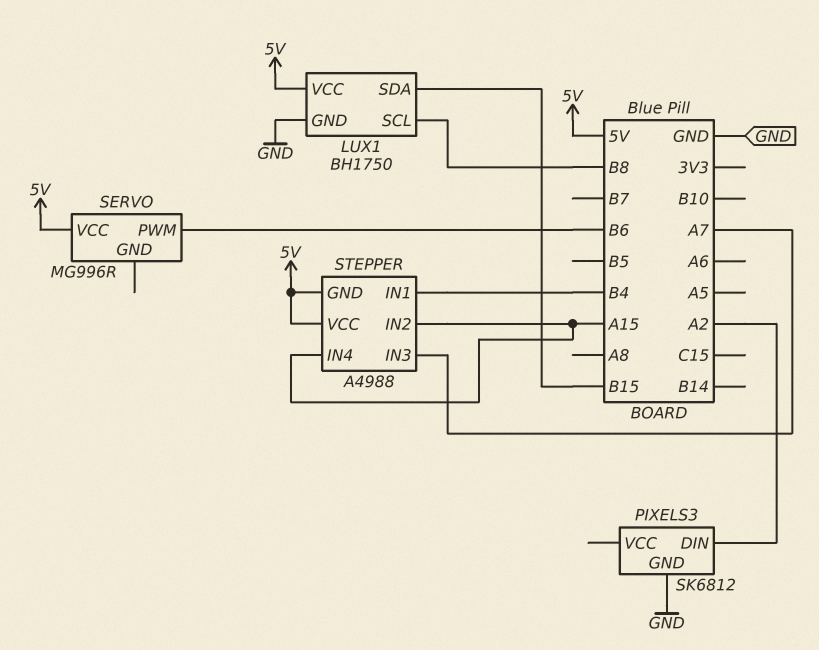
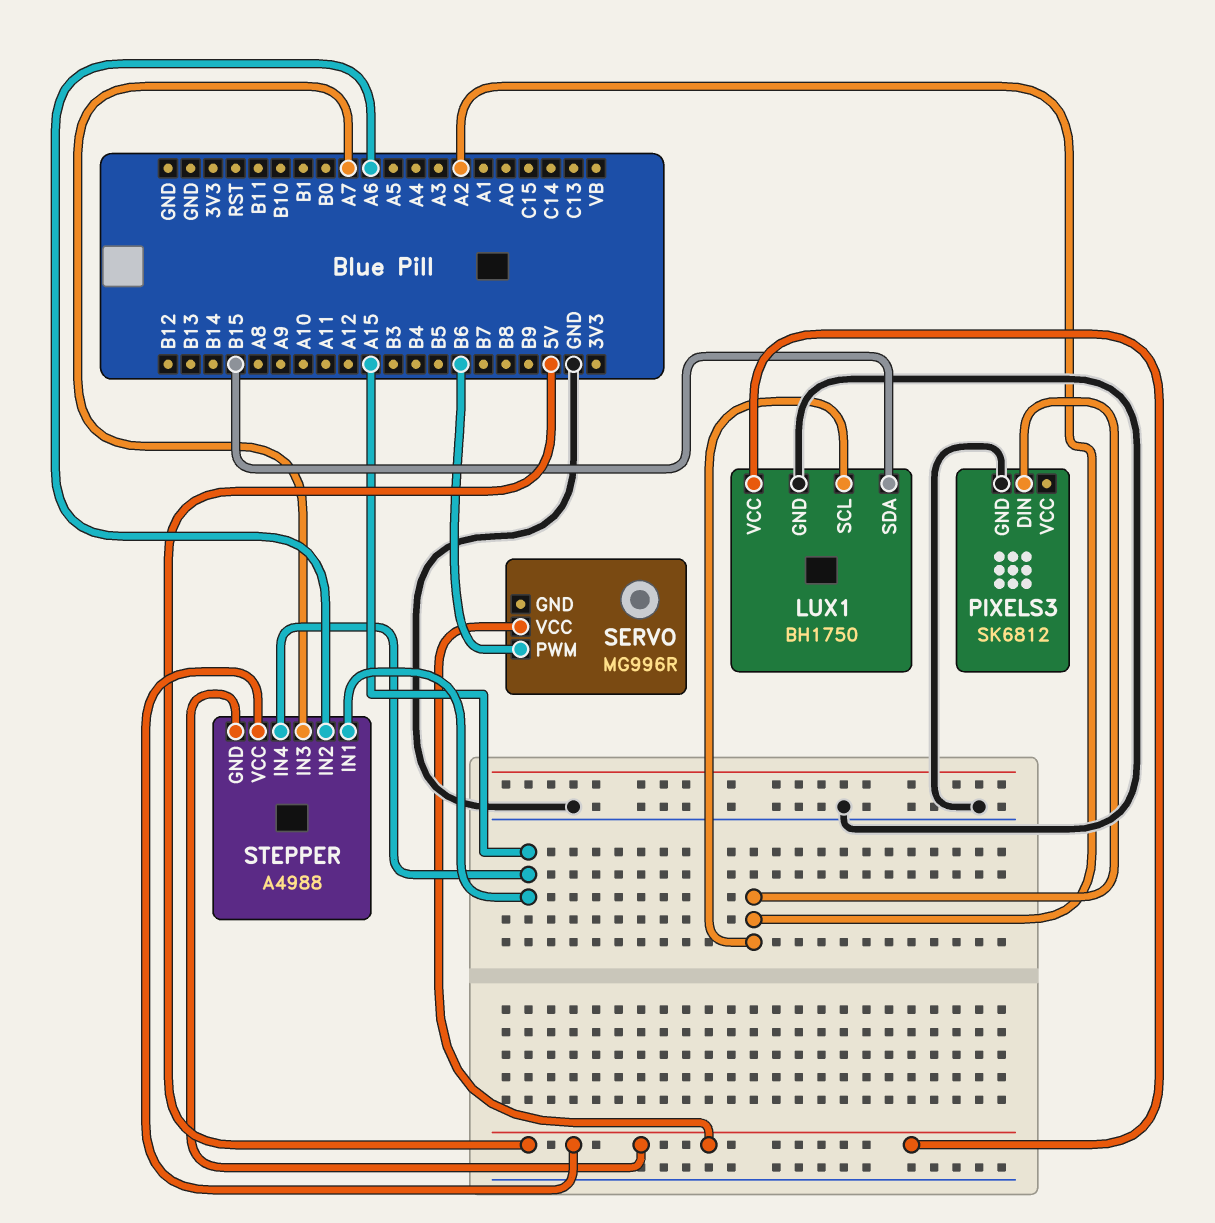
LUX1 pin SCL: B8 -> A2
STEPPER pin IN1: B4 -> A15
STEPPER pin IN2: A15 -> A6

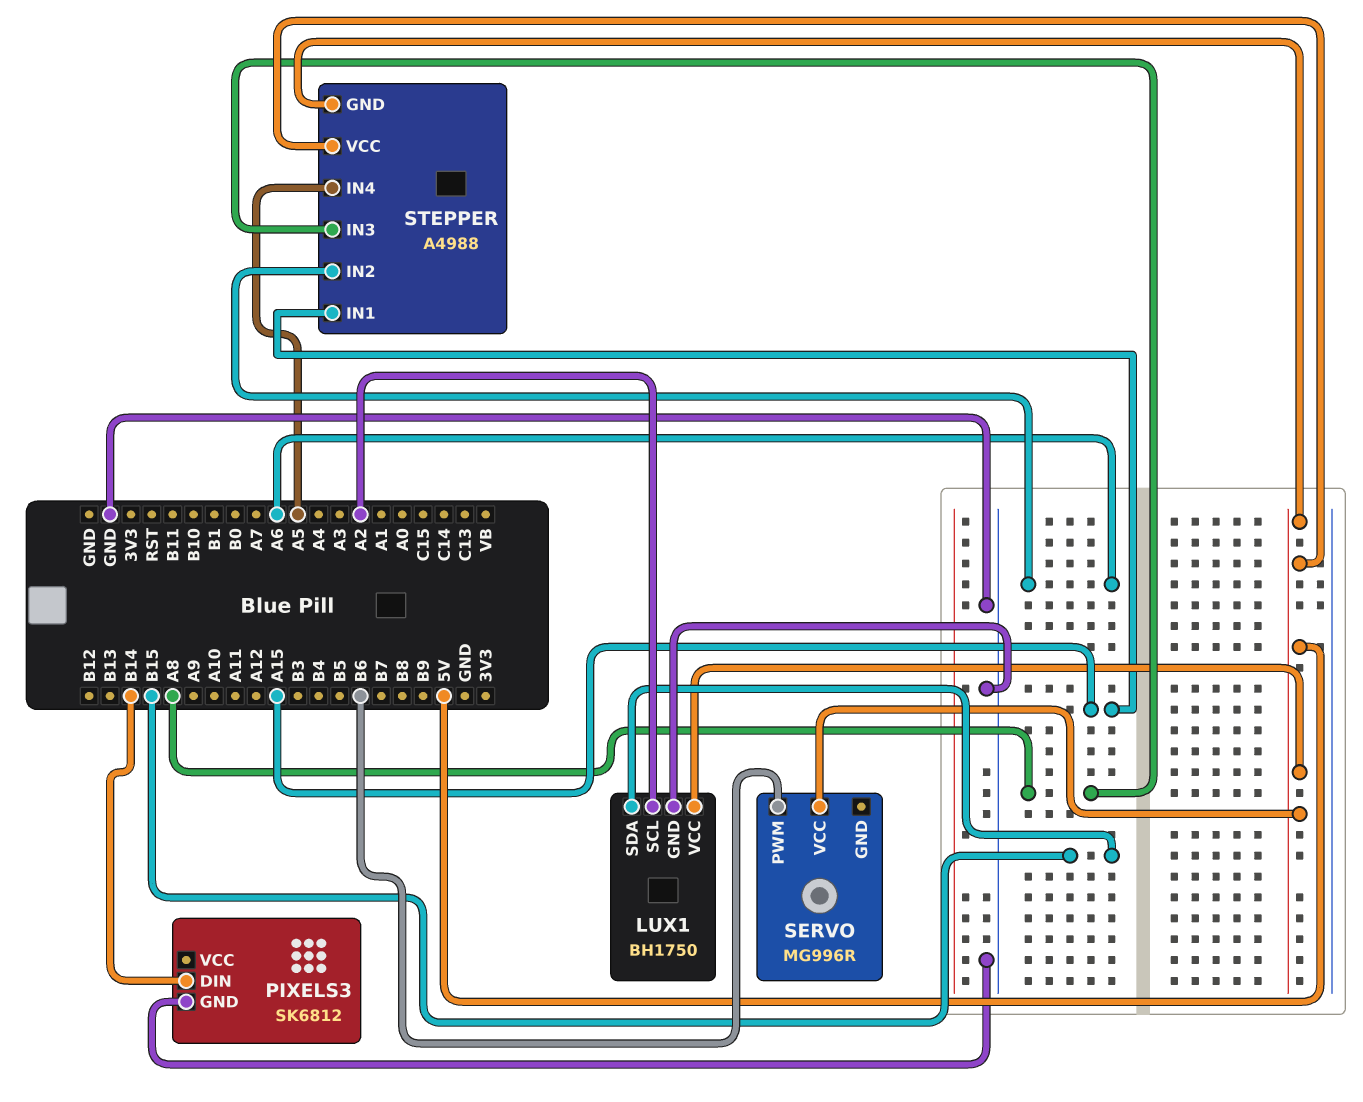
PIXELS3 pin DIN: A2 -> B14
STEPPER pin IN3: A7 -> A8
STEPPER pin IN4: A15 -> A5

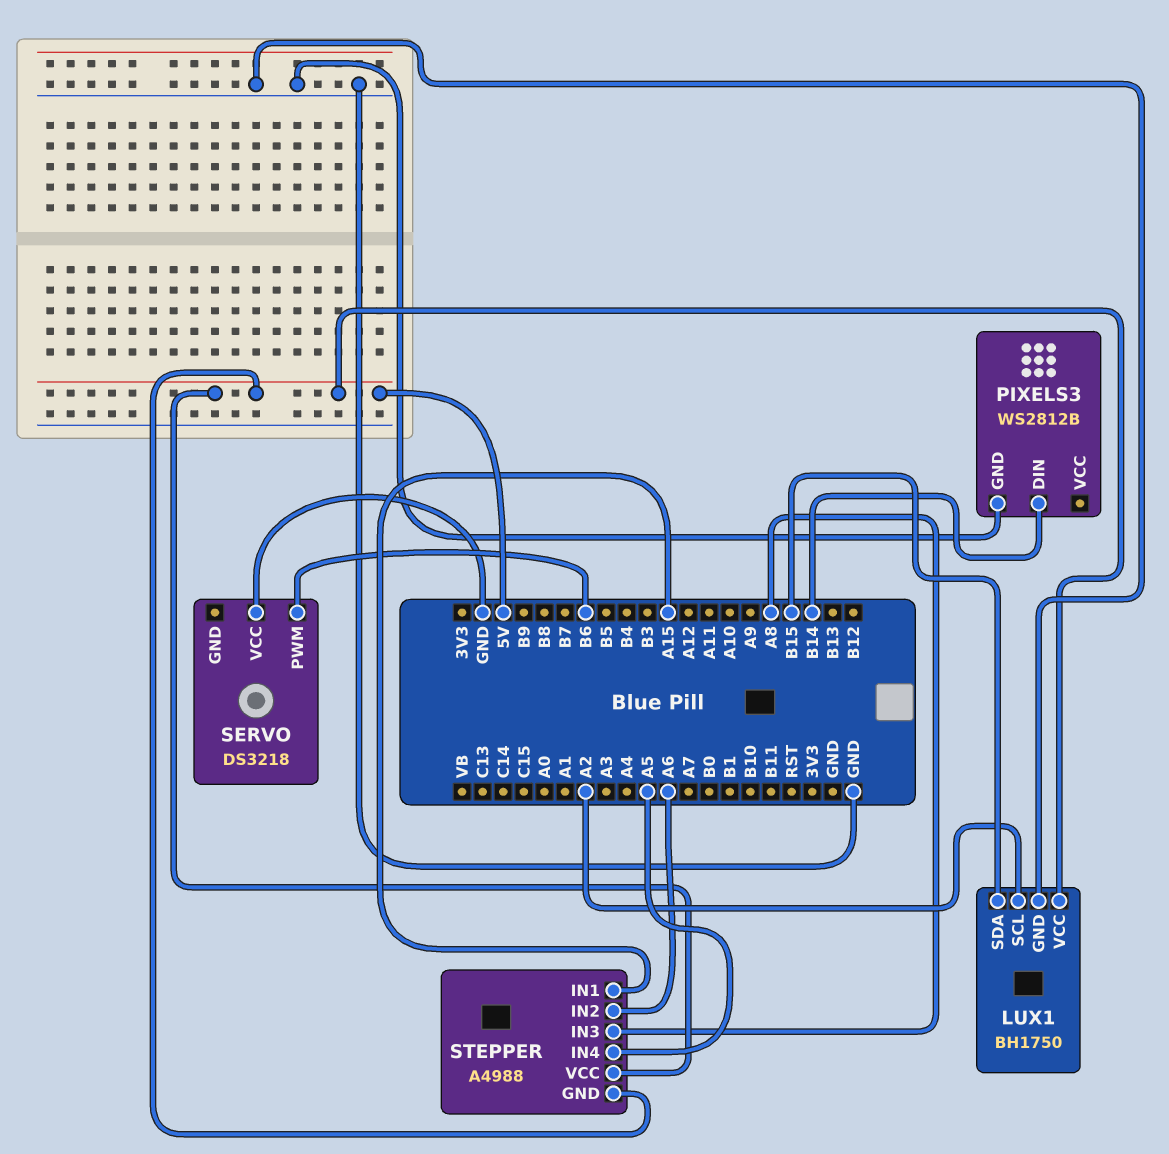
PIXELS3: SK6812 -> WS2812B
SERVO: MG996R -> DS3218
SERVO pin VCC: 5V -> GND

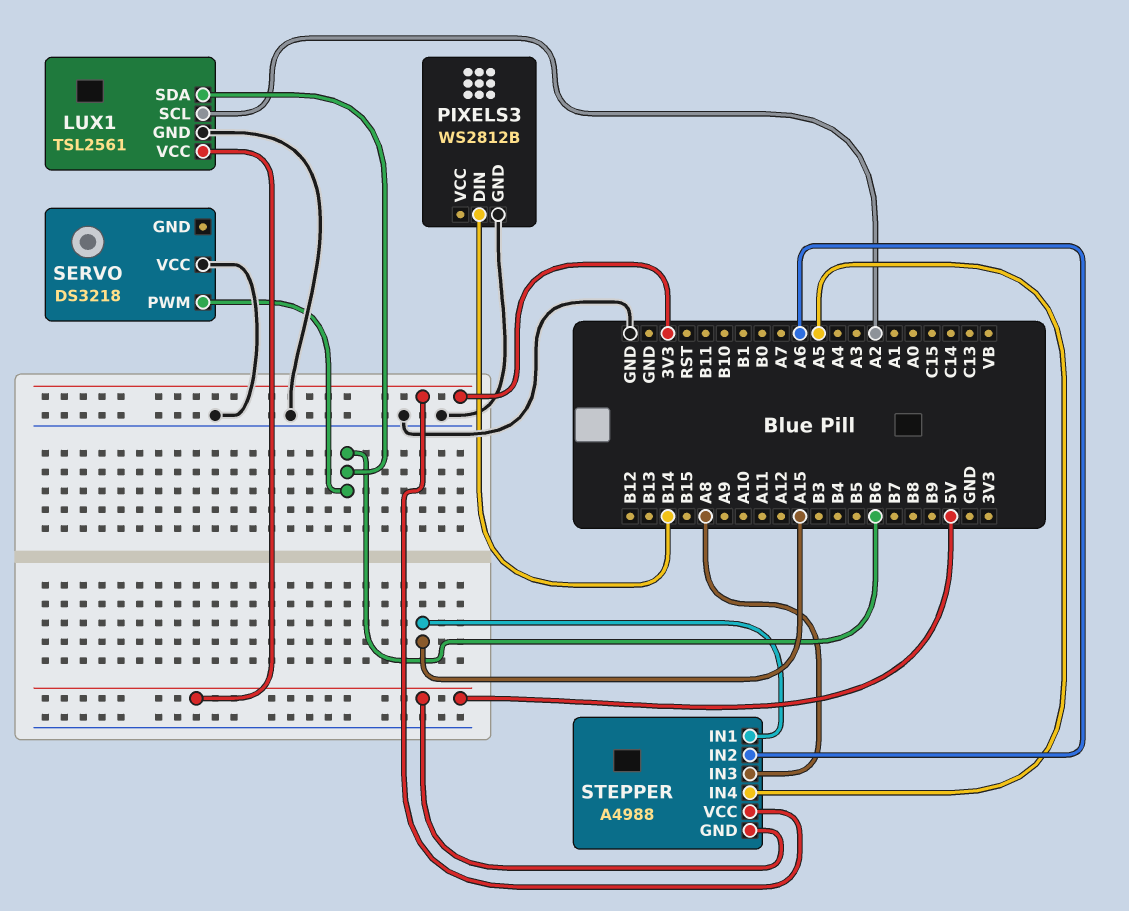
LUX1: BH1750 -> TSL2561
LUX1 pin SDA: B15 -> B6
STEPPER pin VCC: 5V -> 3V3

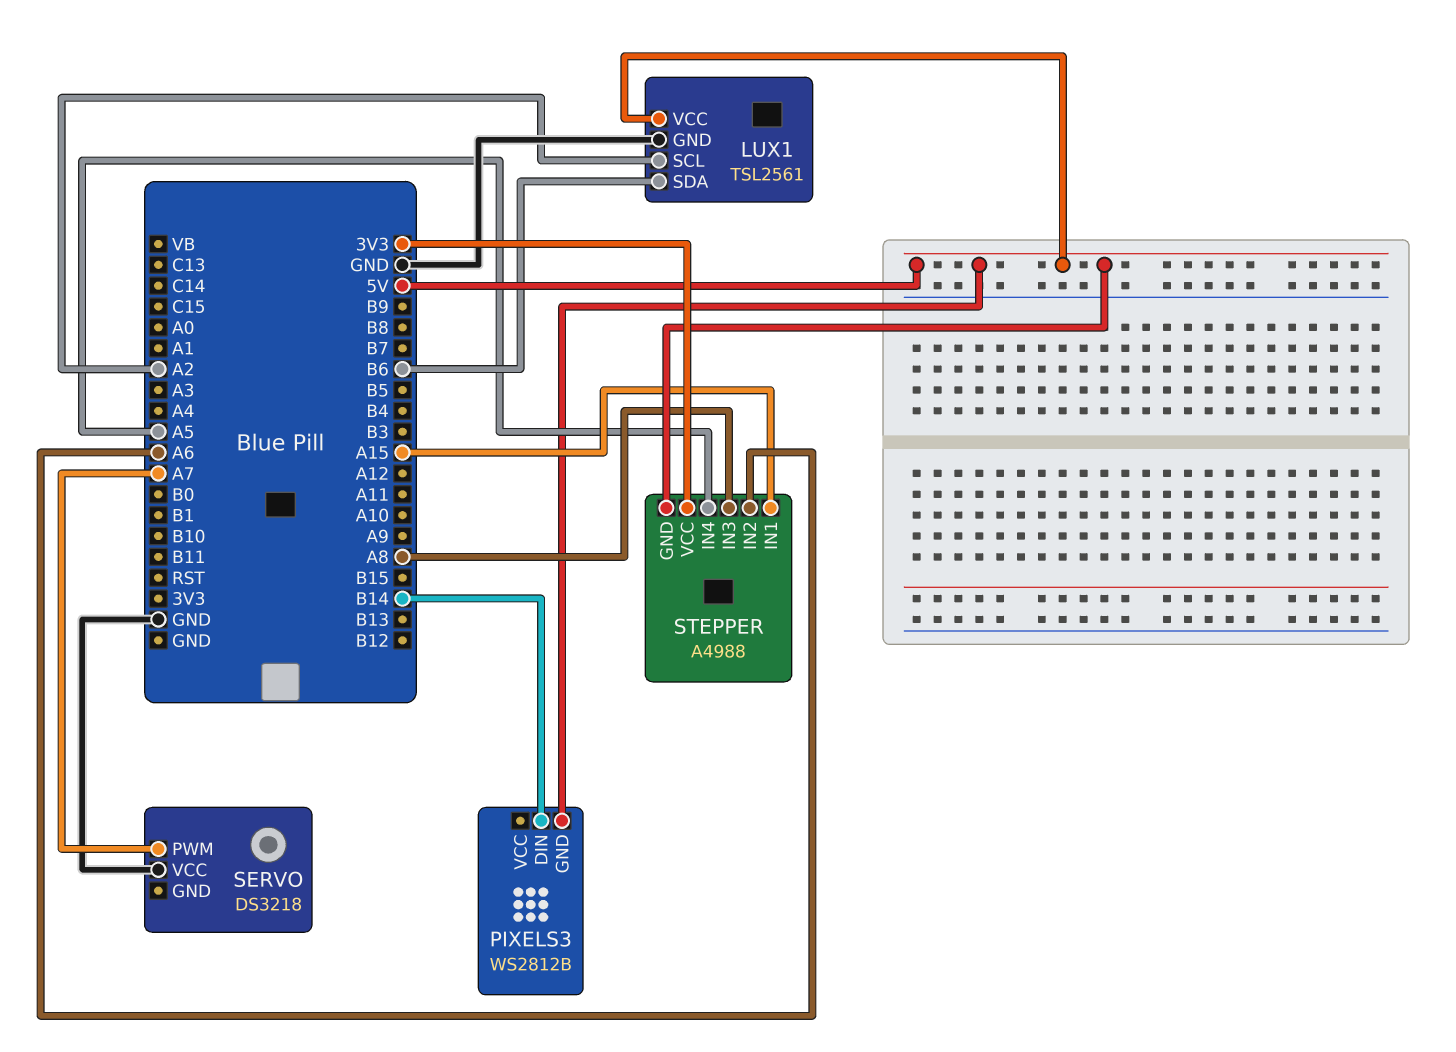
PIXELS3 pin GND: GND -> 5V
SERVO pin PWM: B6 -> A7

